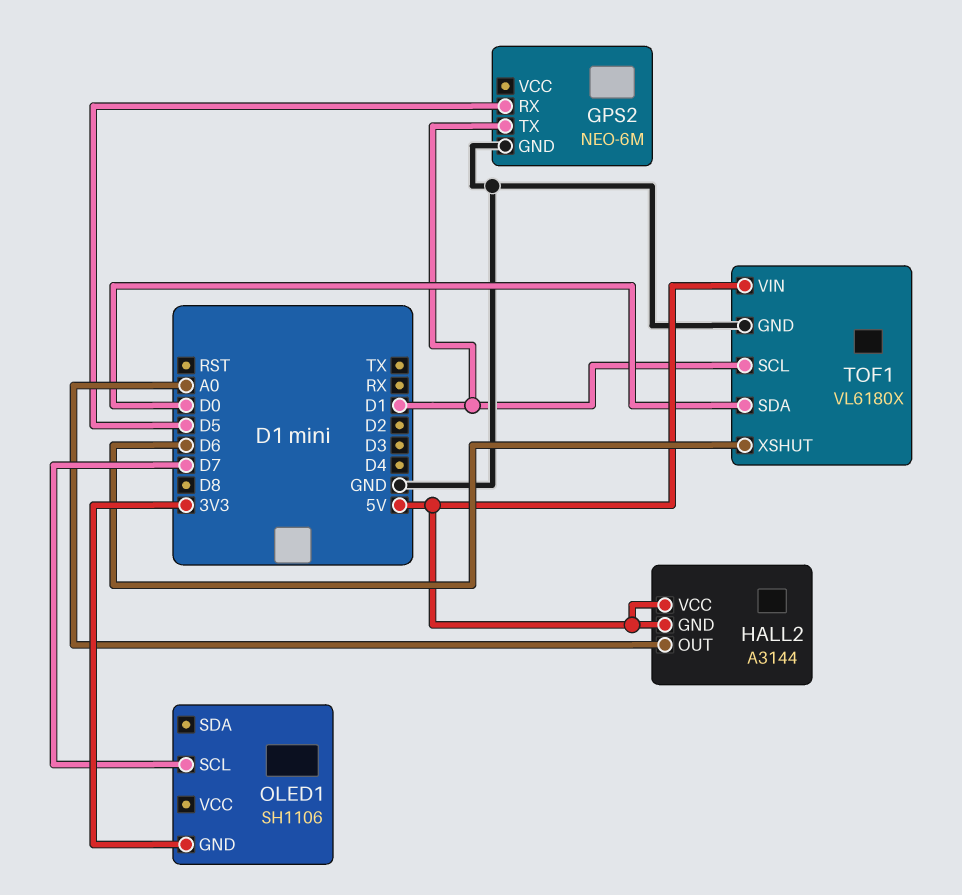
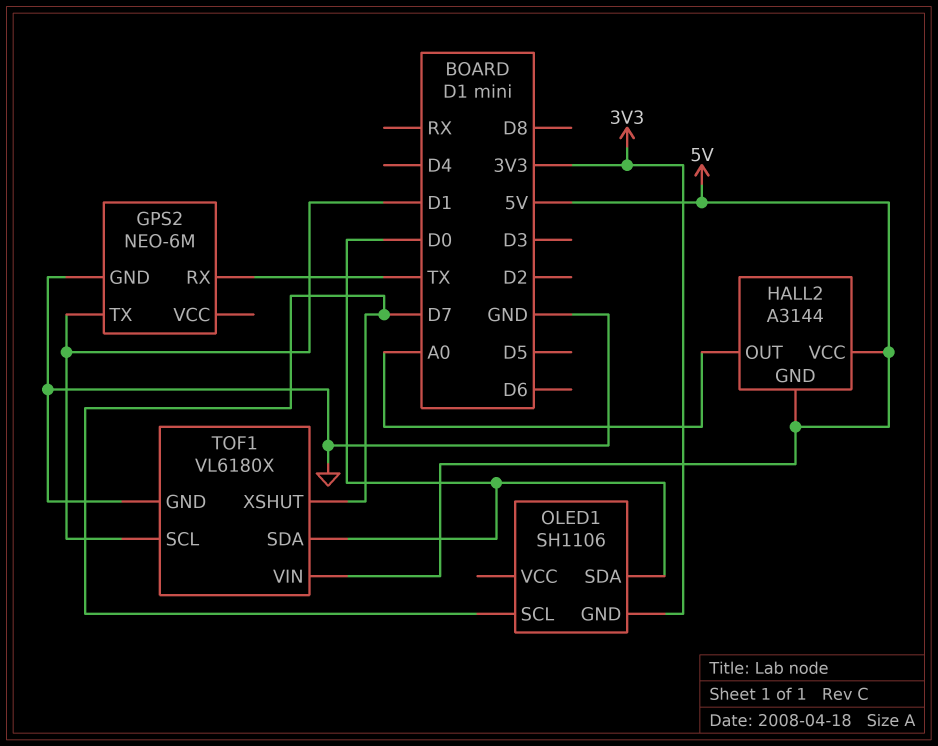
GPS2 pin RX: D5 -> TX
OLED1 pin SDA: none -> D0
TOF1 pin XSHUT: D6 -> D7

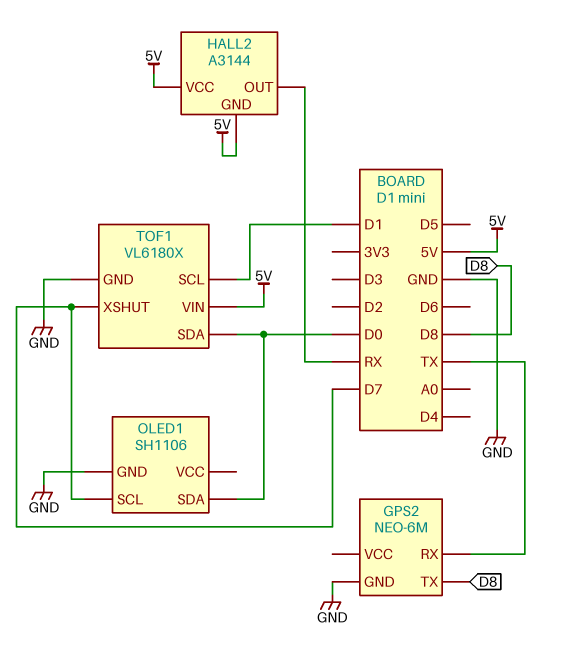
GPS2 pin TX: D1 -> D8
HALL2 pin OUT: A0 -> RX
OLED1 pin GND: 3V3 -> GND

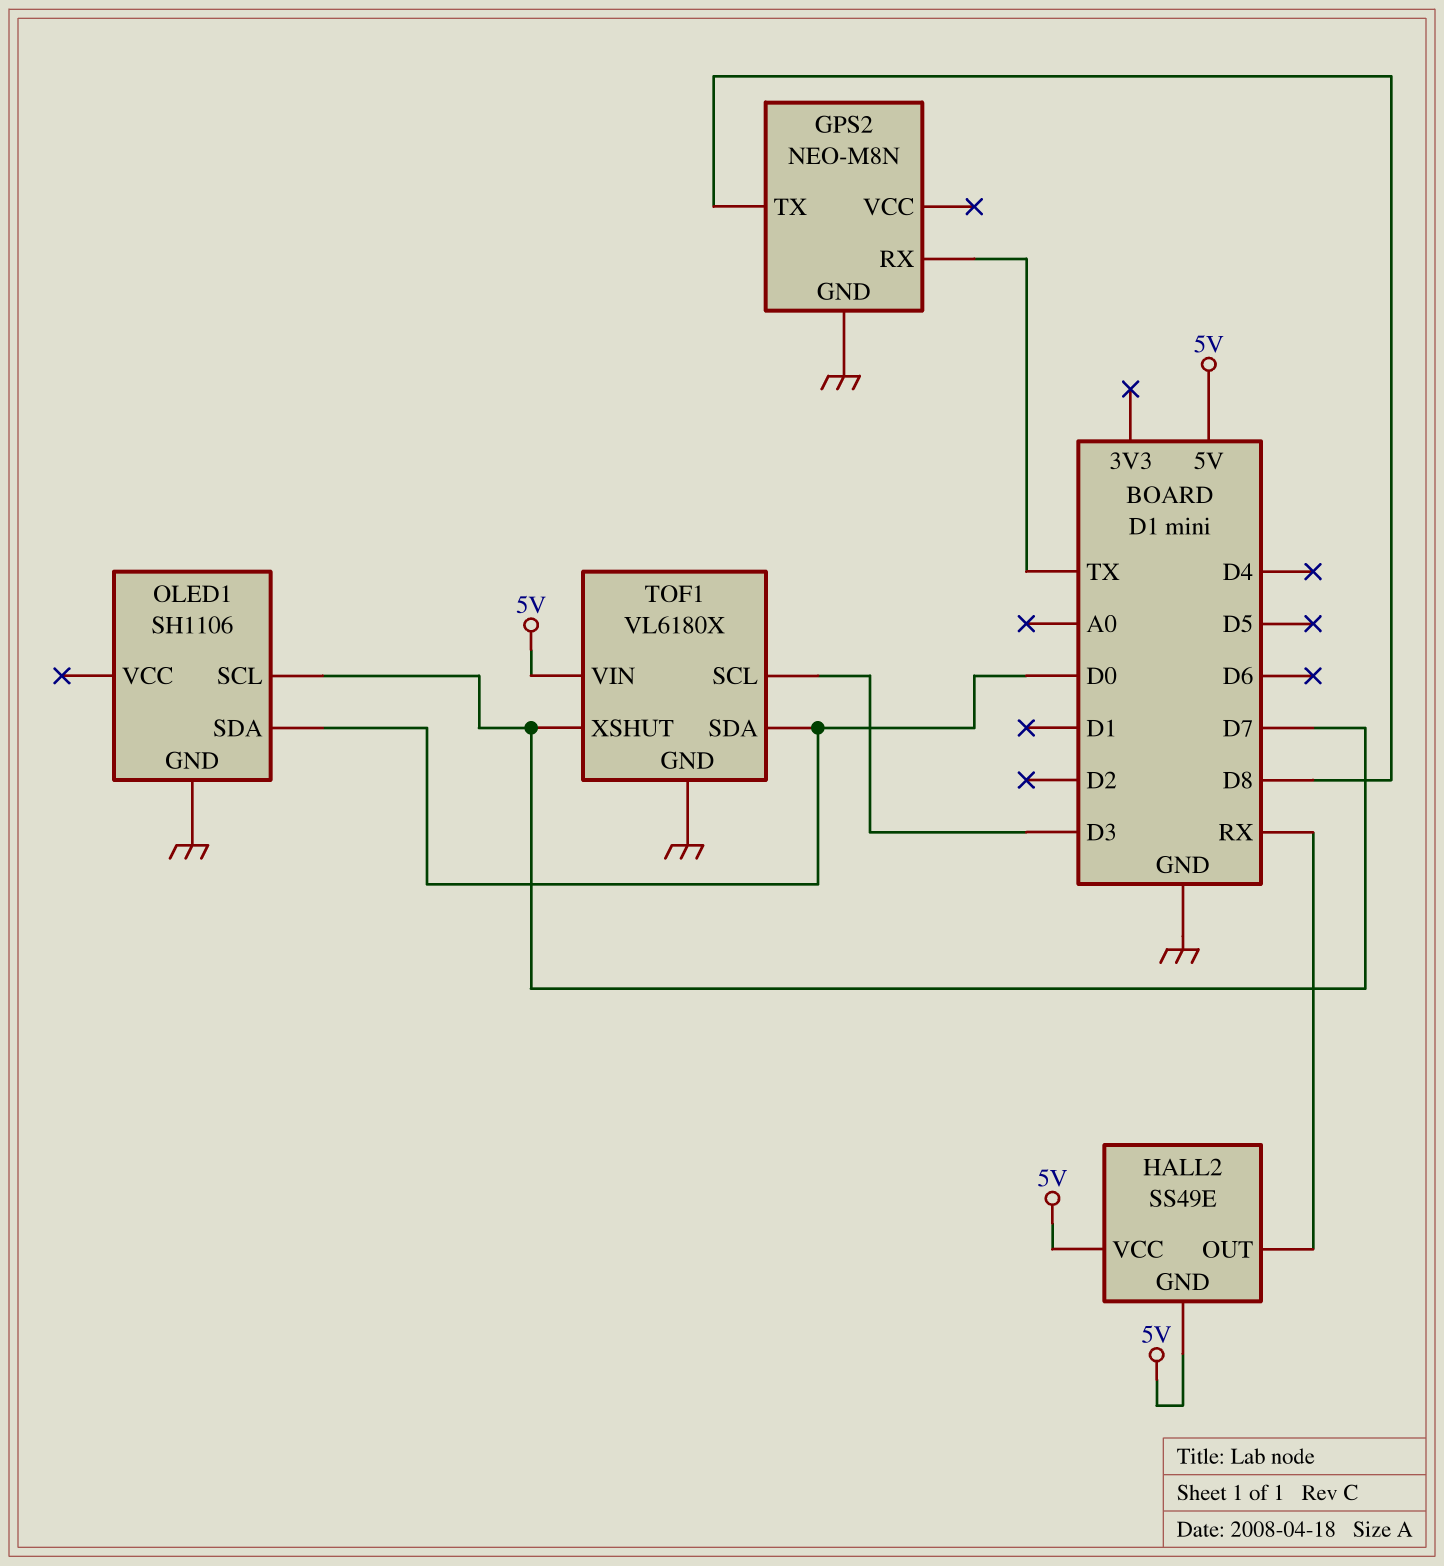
GPS2: NEO-6M -> NEO-M8N
HALL2: A3144 -> SS49E
TOF1 pin SCL: D1 -> D3

